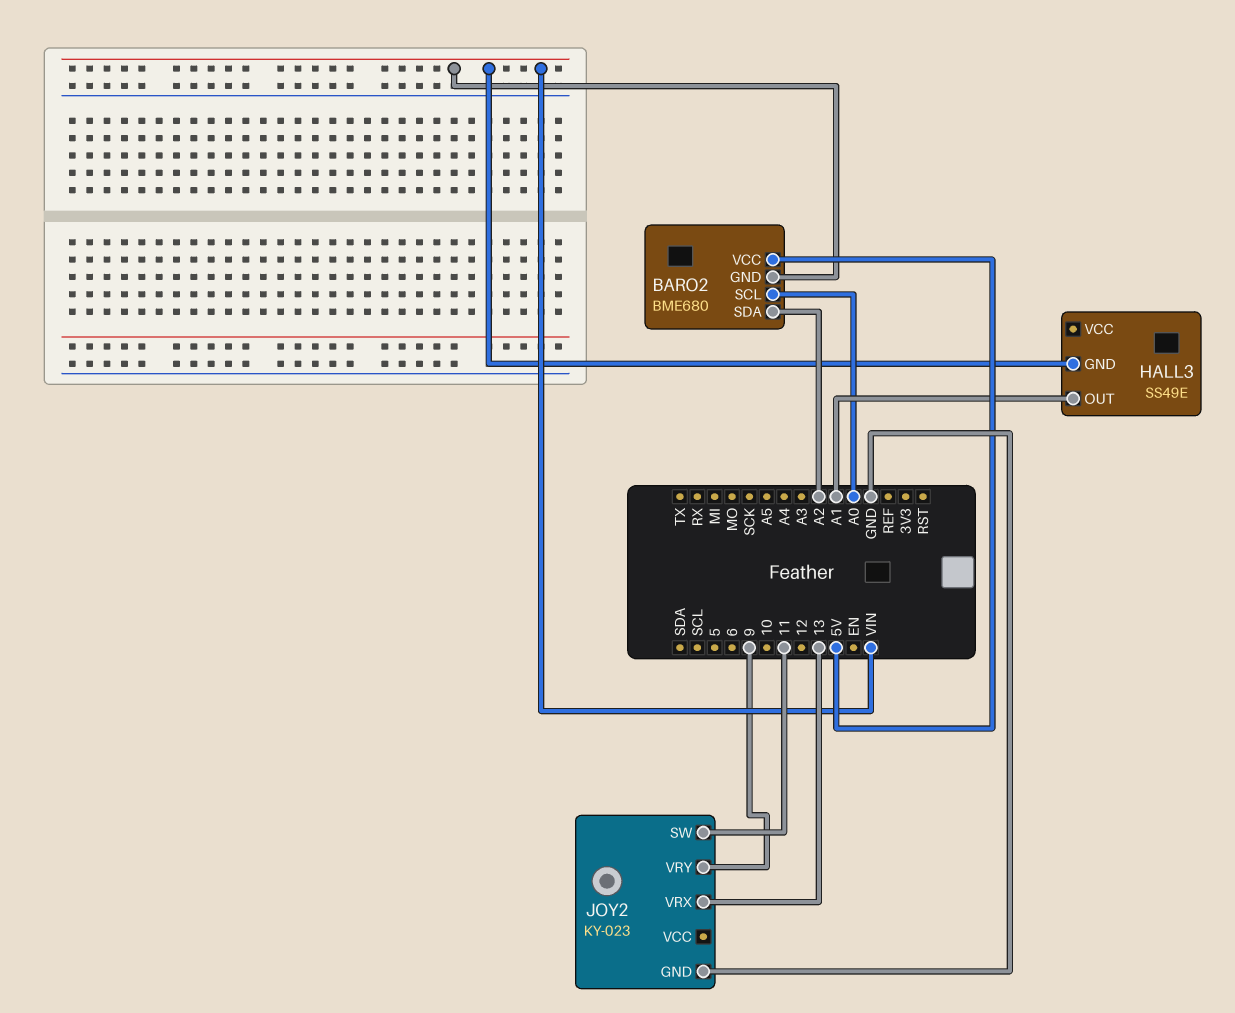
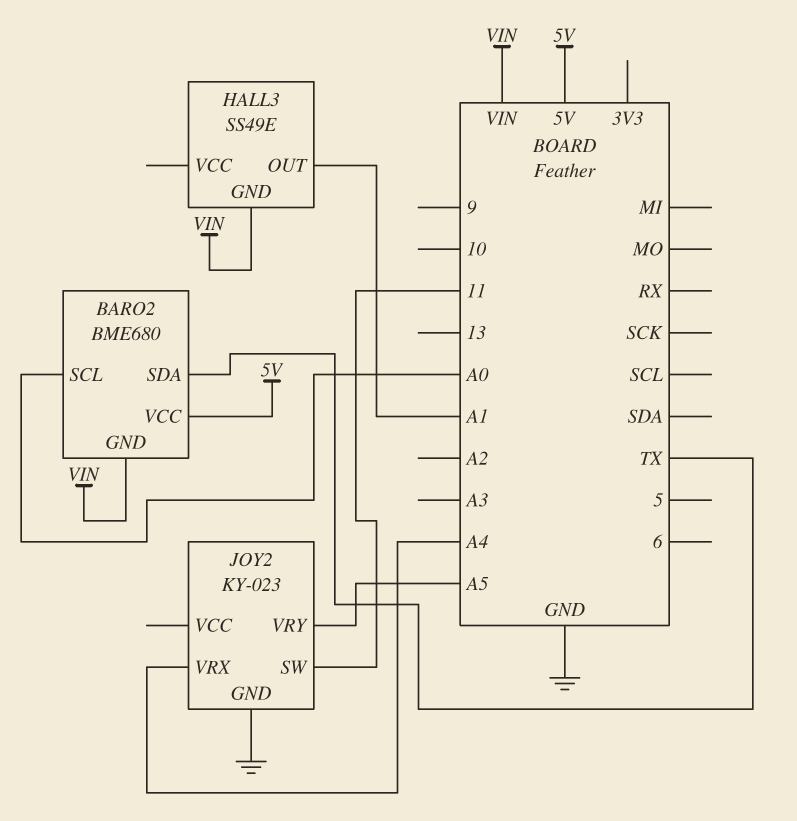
BARO2 pin SDA: A2 -> TX
JOY2 pin VRX: 13 -> A4
JOY2 pin VRY: 9 -> A5

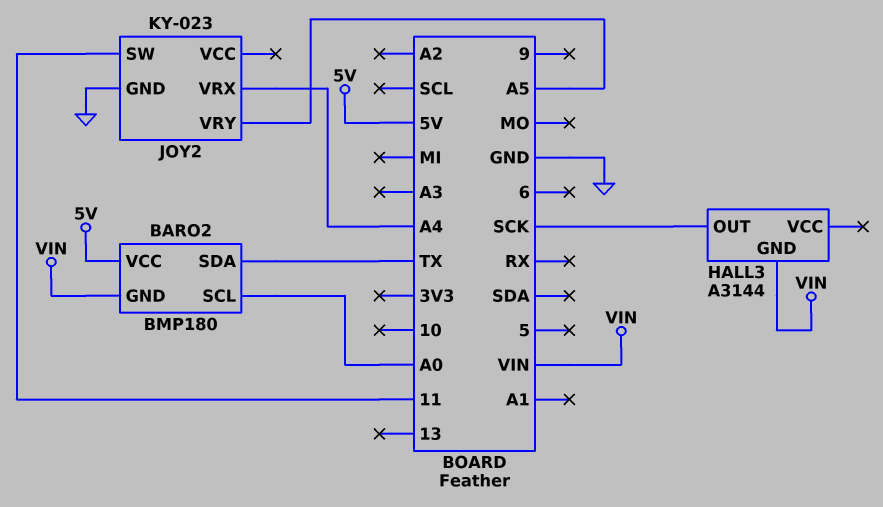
BARO2: BME680 -> BMP180
HALL3: SS49E -> A3144
HALL3 pin OUT: A1 -> SCK

